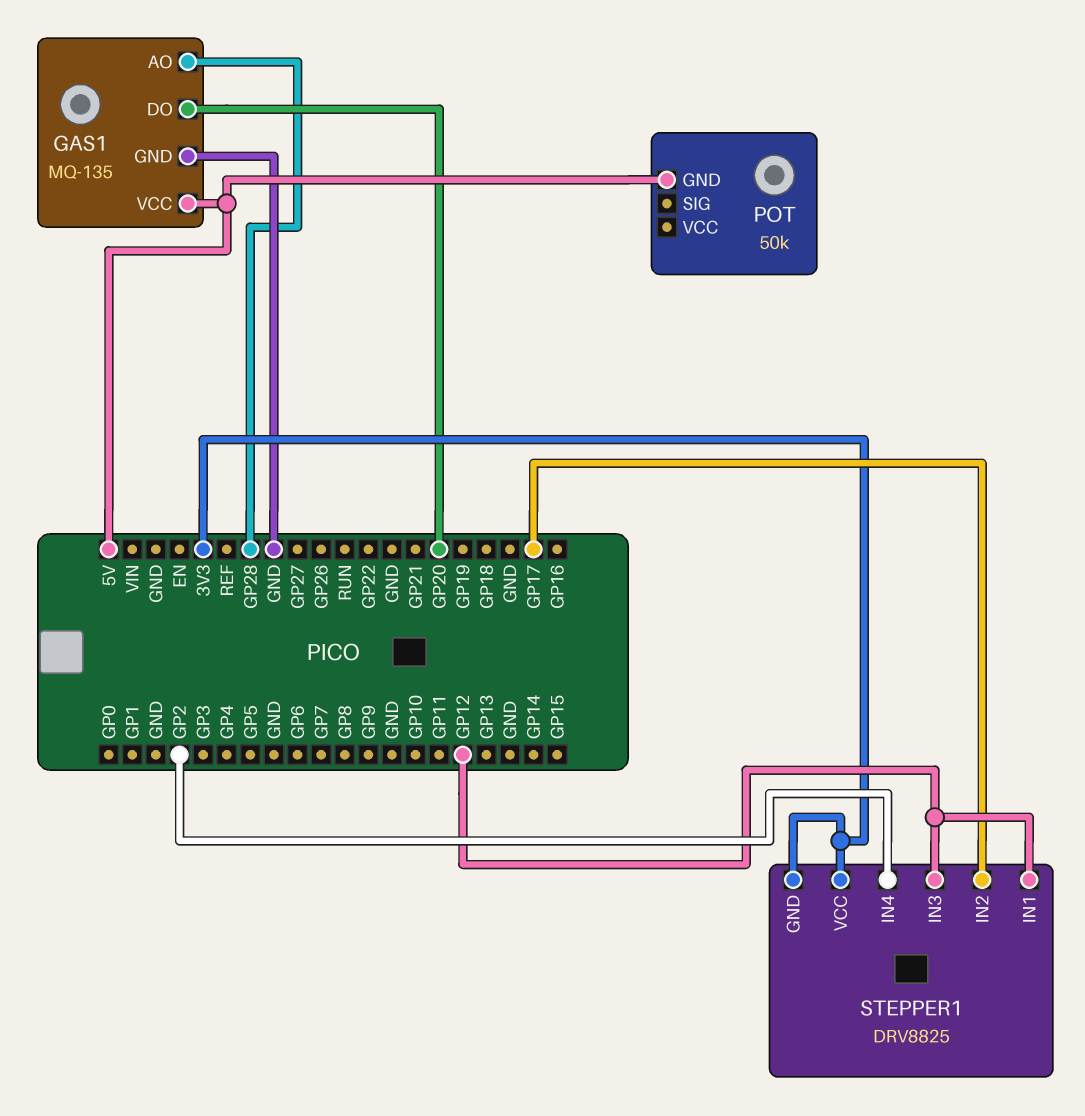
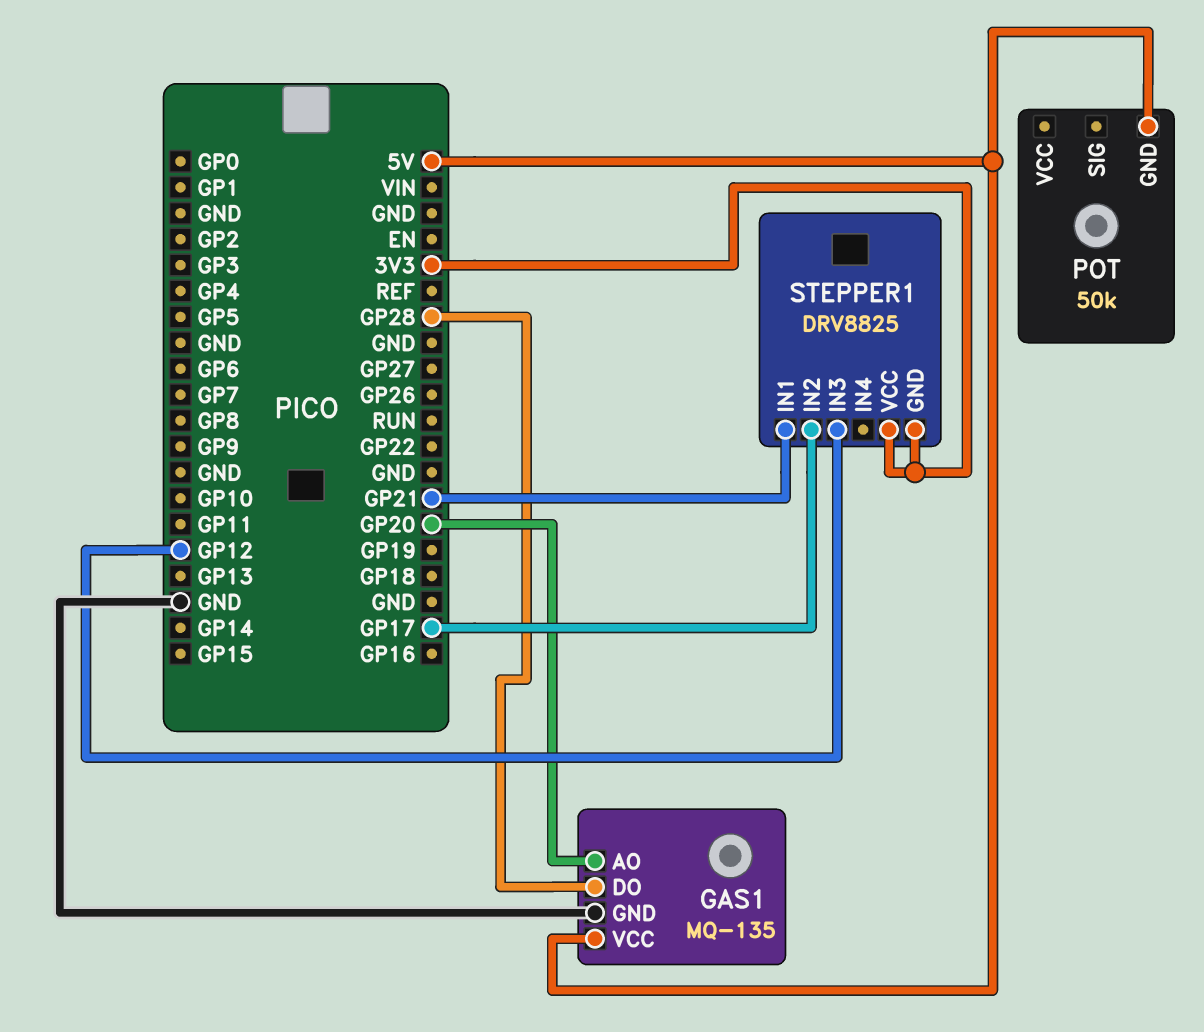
GAS1 pin AO: GP28 -> GP20
GAS1 pin DO: GP20 -> GP28
STEPPER1 pin IN1: GP12 -> GP21
STEPPER1 pin IN4: GP2 -> none

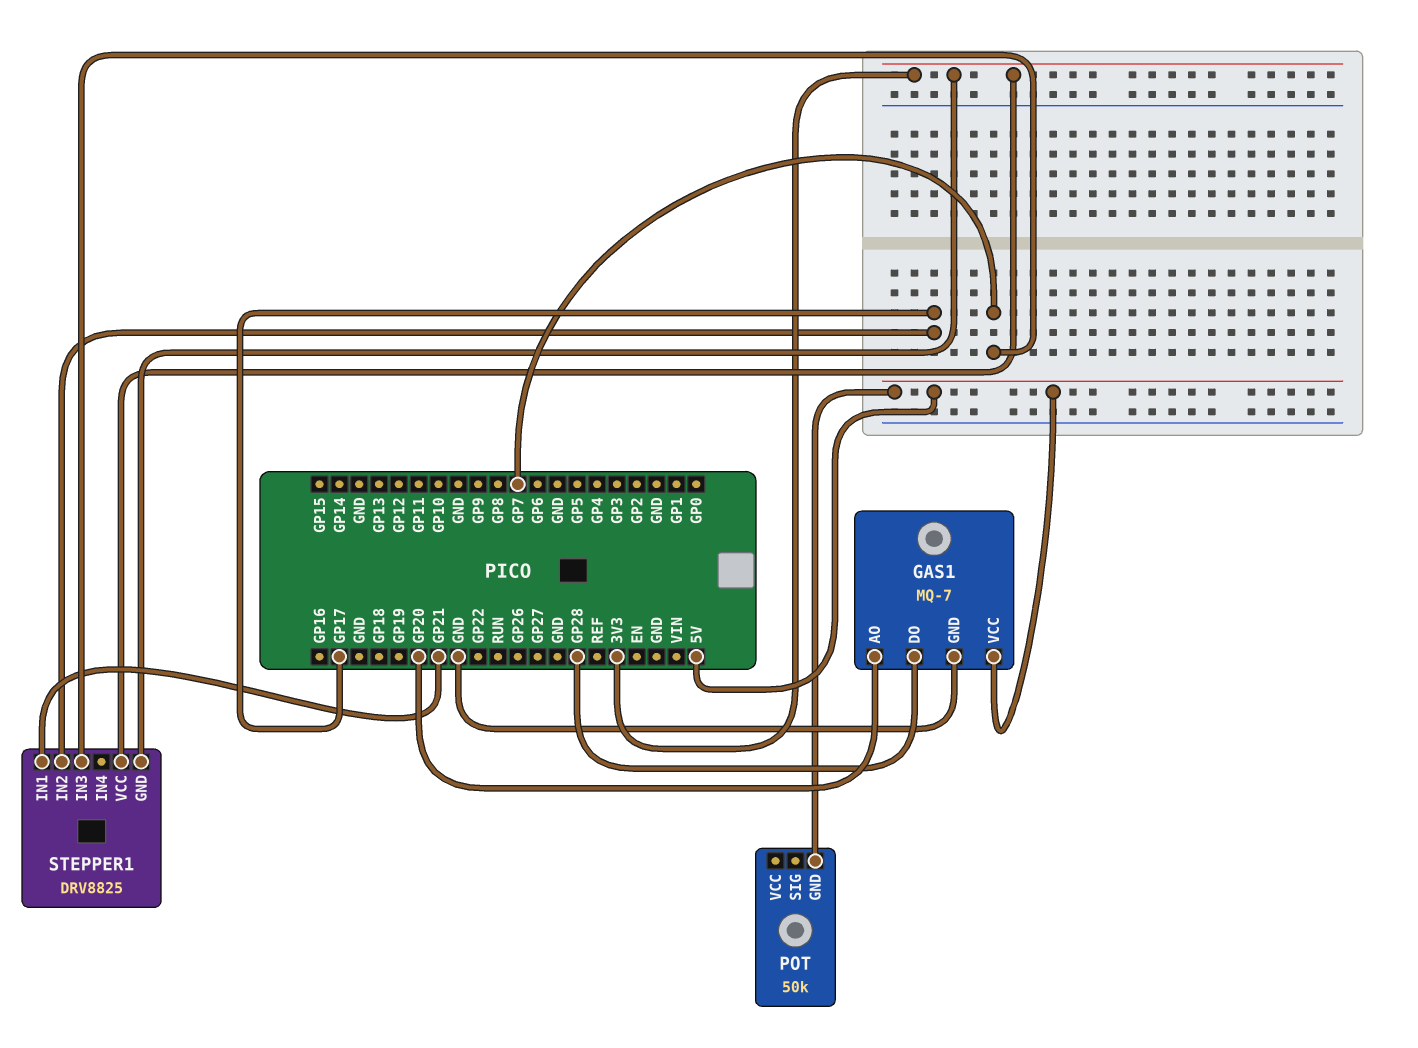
GAS1: MQ-135 -> MQ-7
STEPPER1 pin IN3: GP12 -> GP7

